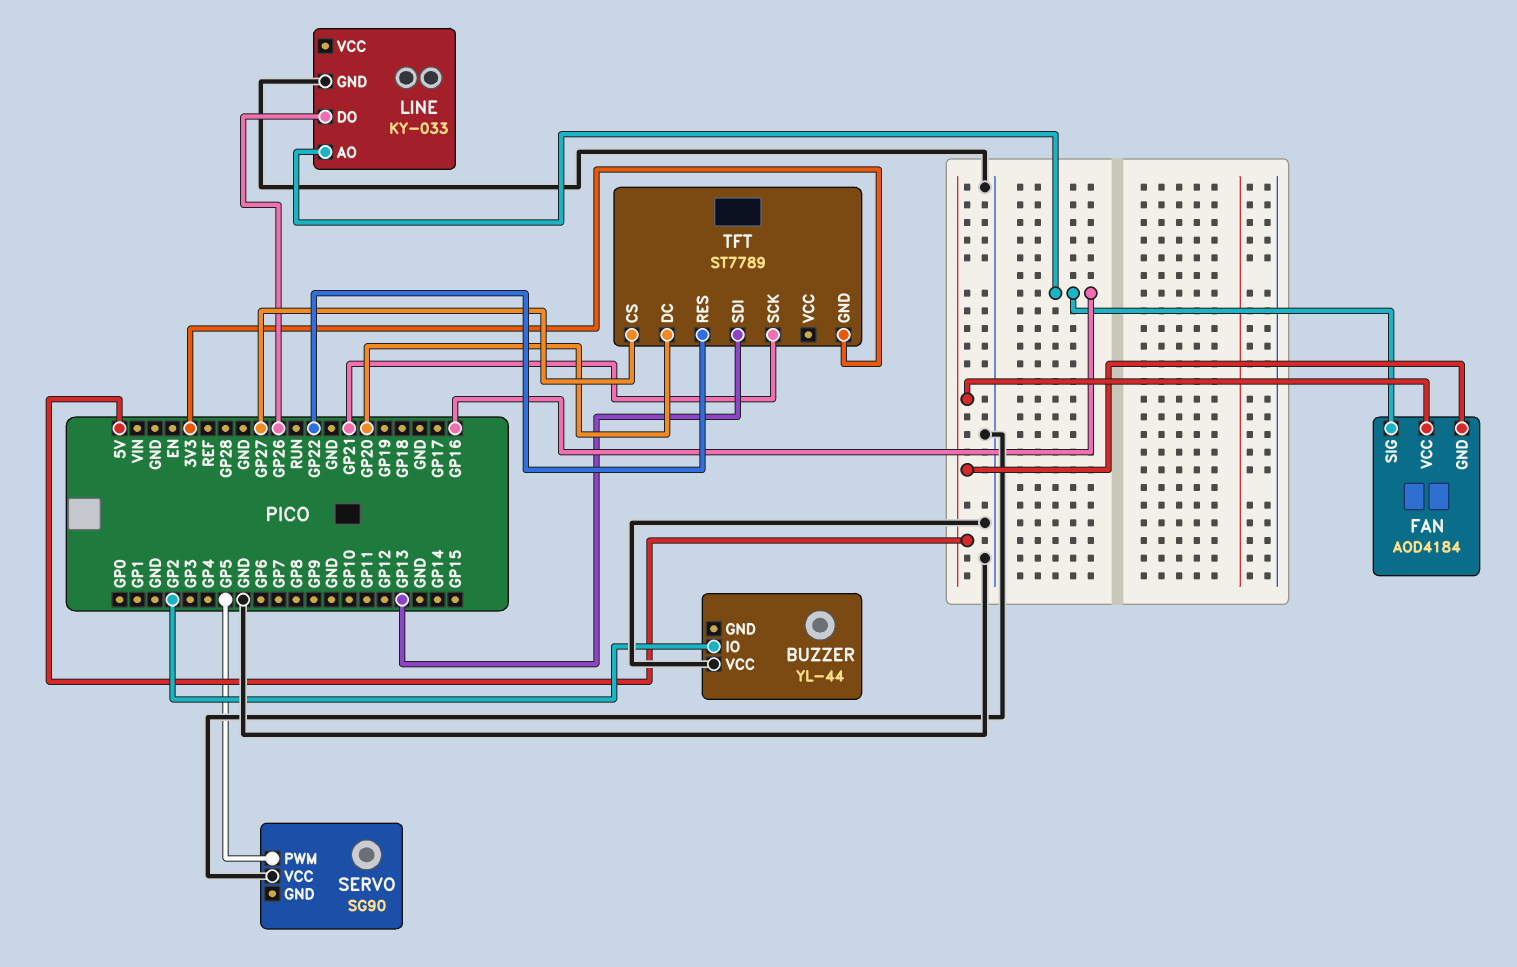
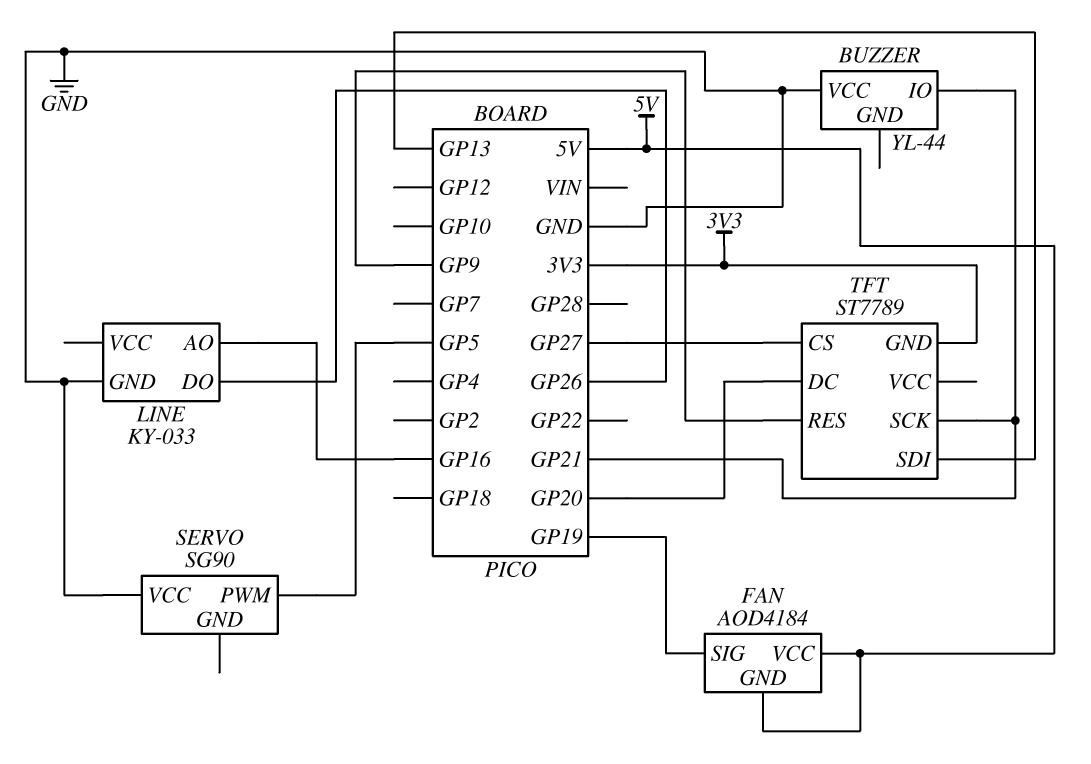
BUZZER pin IO: GP2 -> GP21
FAN pin SIG: GP16 -> GP19
TFT pin RES: GP22 -> GP9

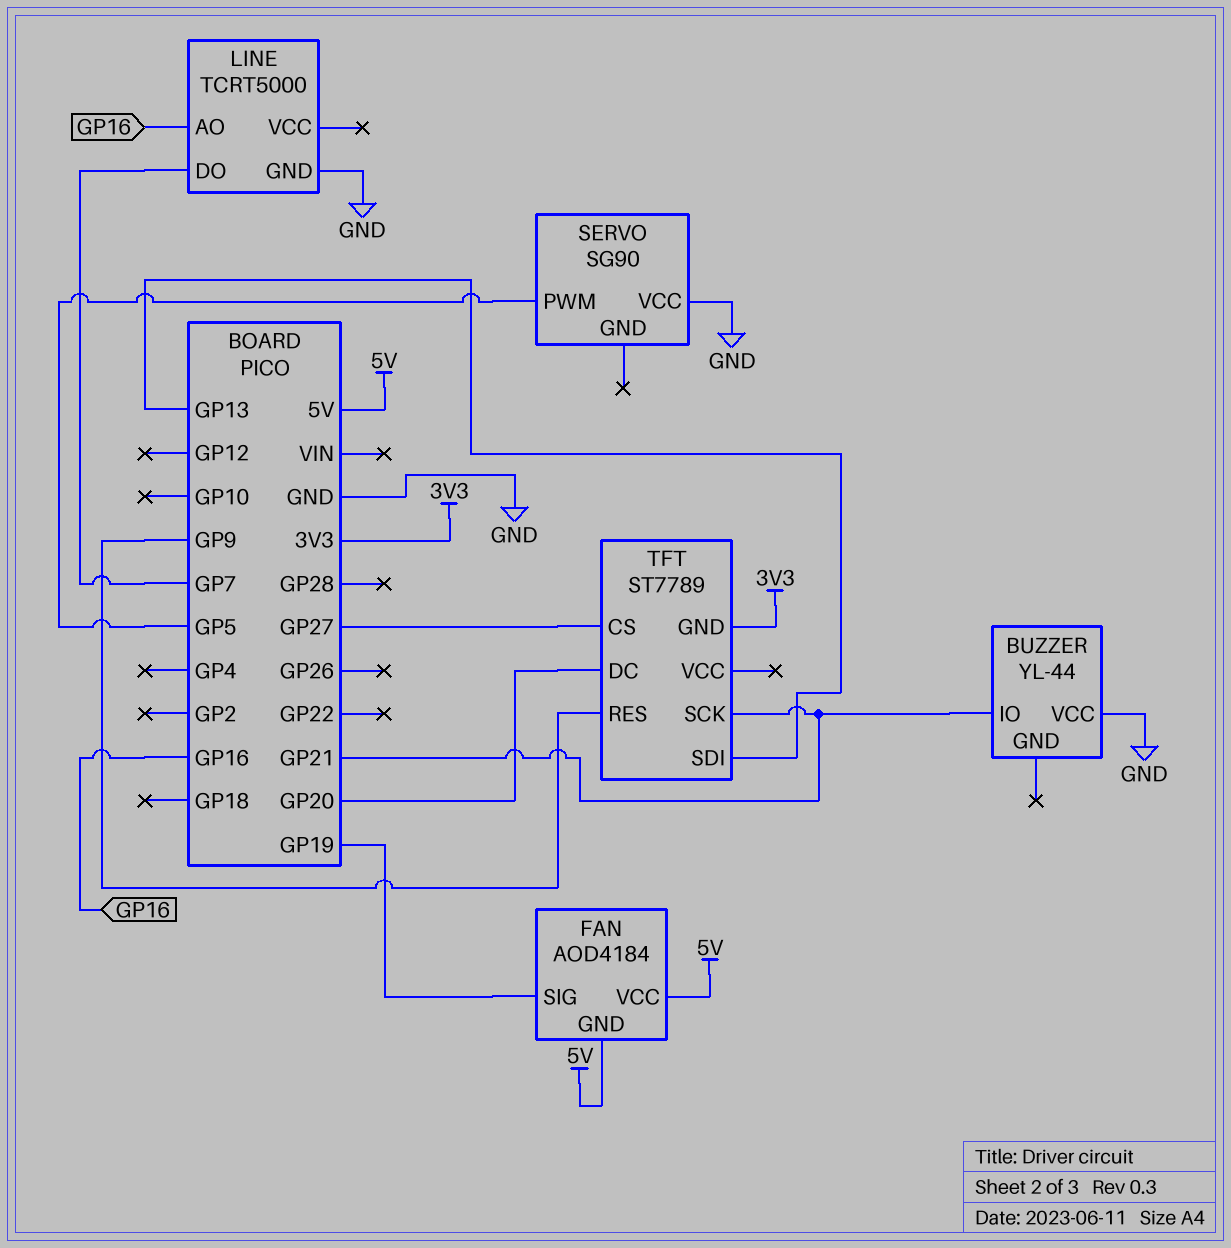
LINE: KY-033 -> TCRT5000
LINE pin DO: GP26 -> GP7

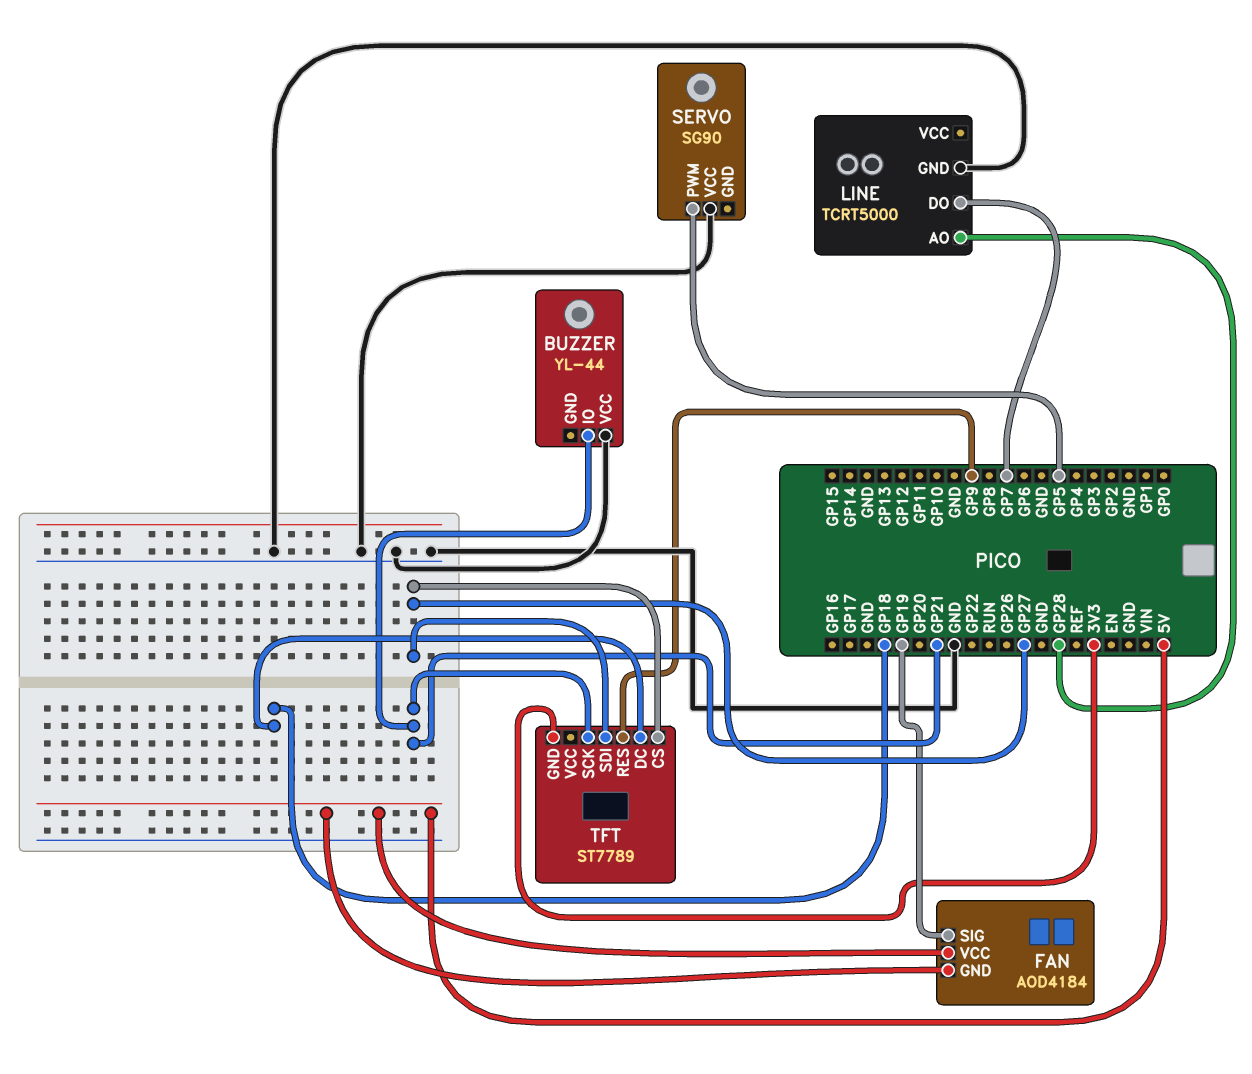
LINE pin AO: GP16 -> GP28
TFT pin DC: GP20 -> GP18
TFT pin SDI: GP13 -> GP27

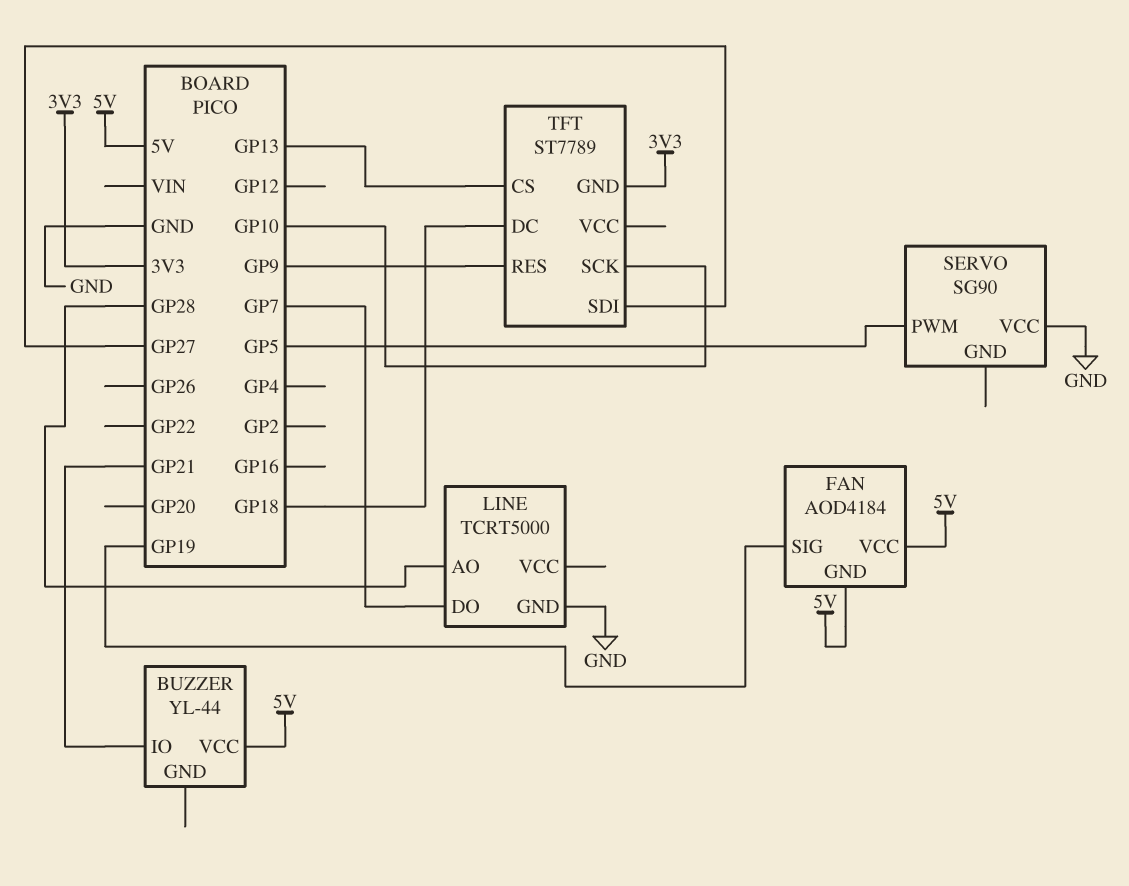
BUZZER pin VCC: GND -> 5V
TFT pin CS: GP27 -> GP13
TFT pin SCK: GP21 -> GP10

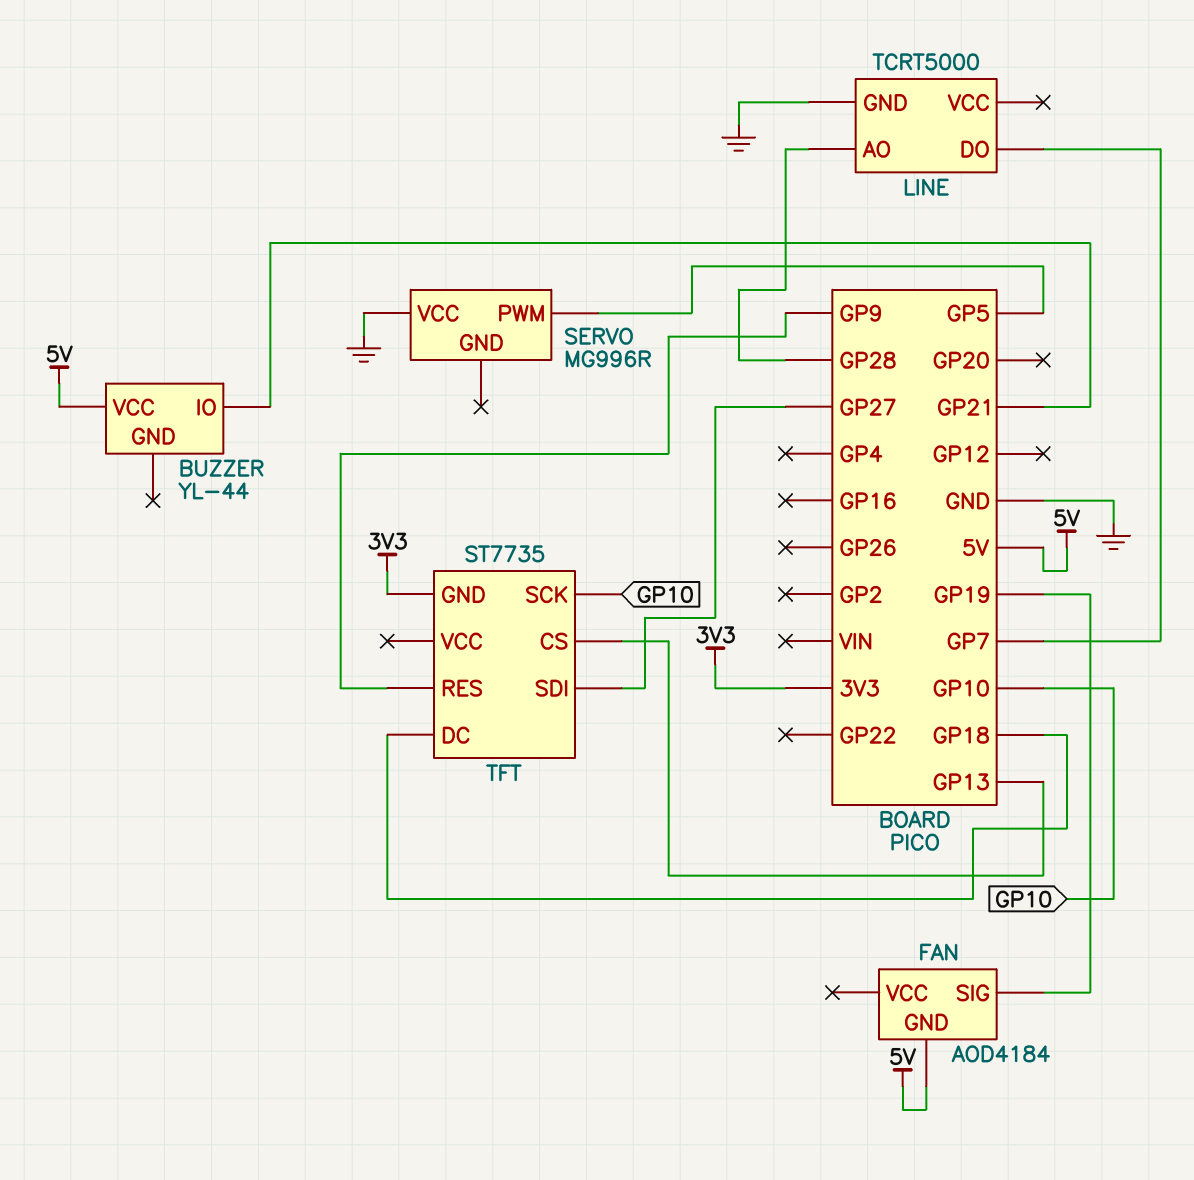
FAN pin VCC: 5V -> none
SERVO: SG90 -> MG996R
TFT: ST7789 -> ST7735

